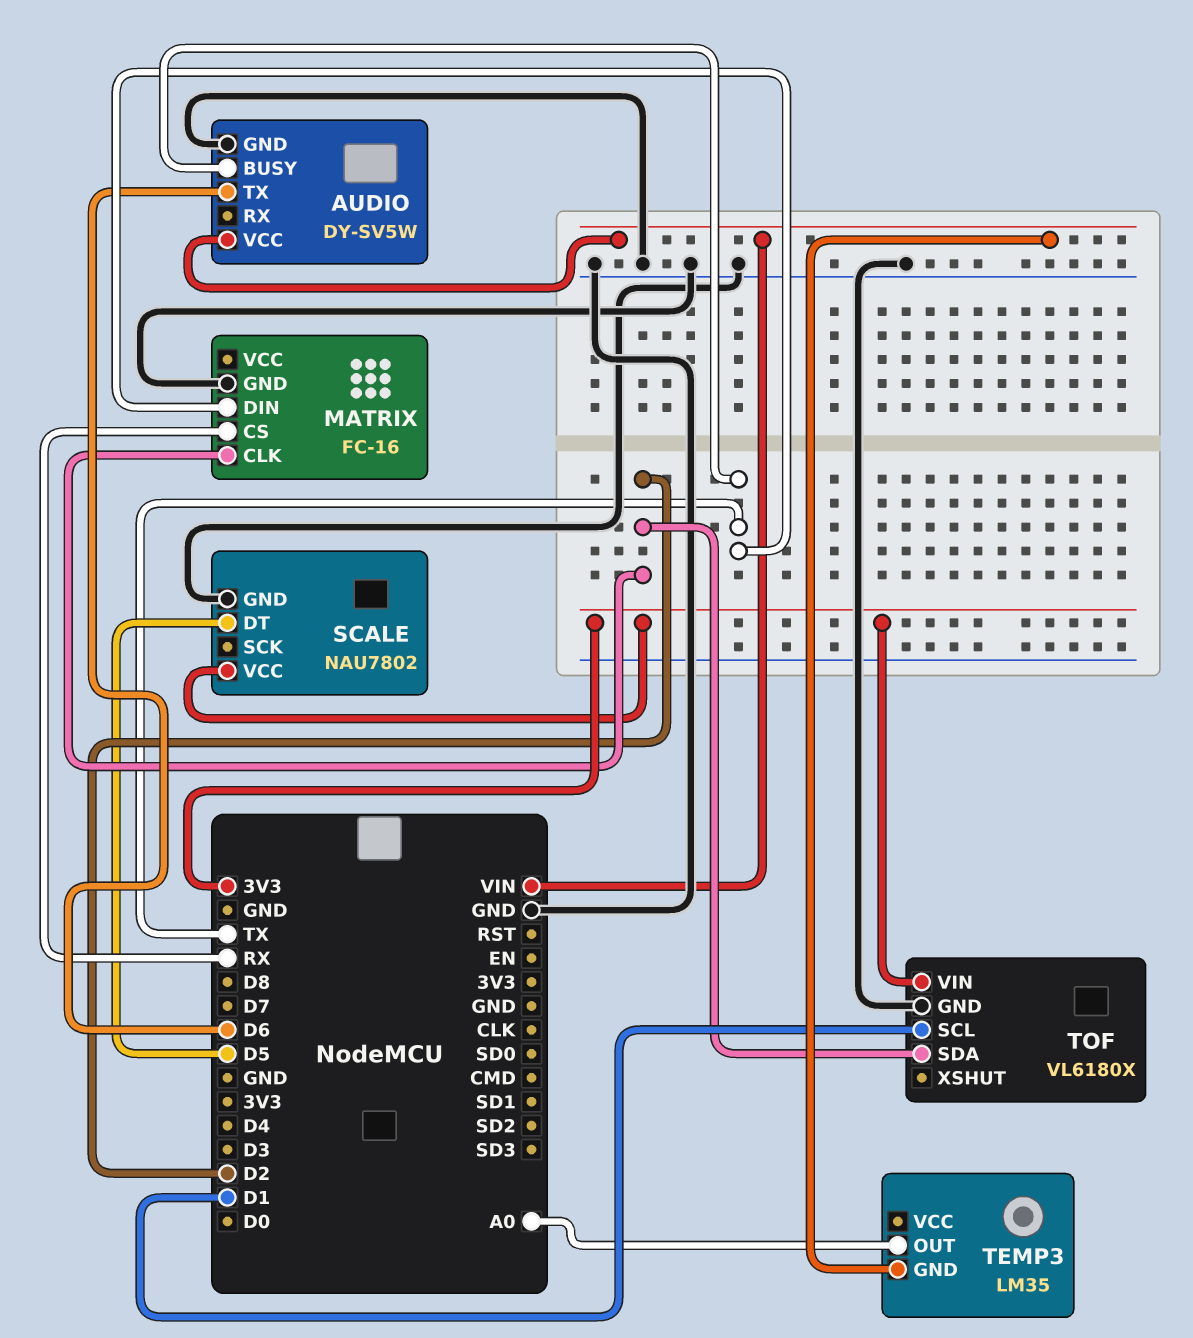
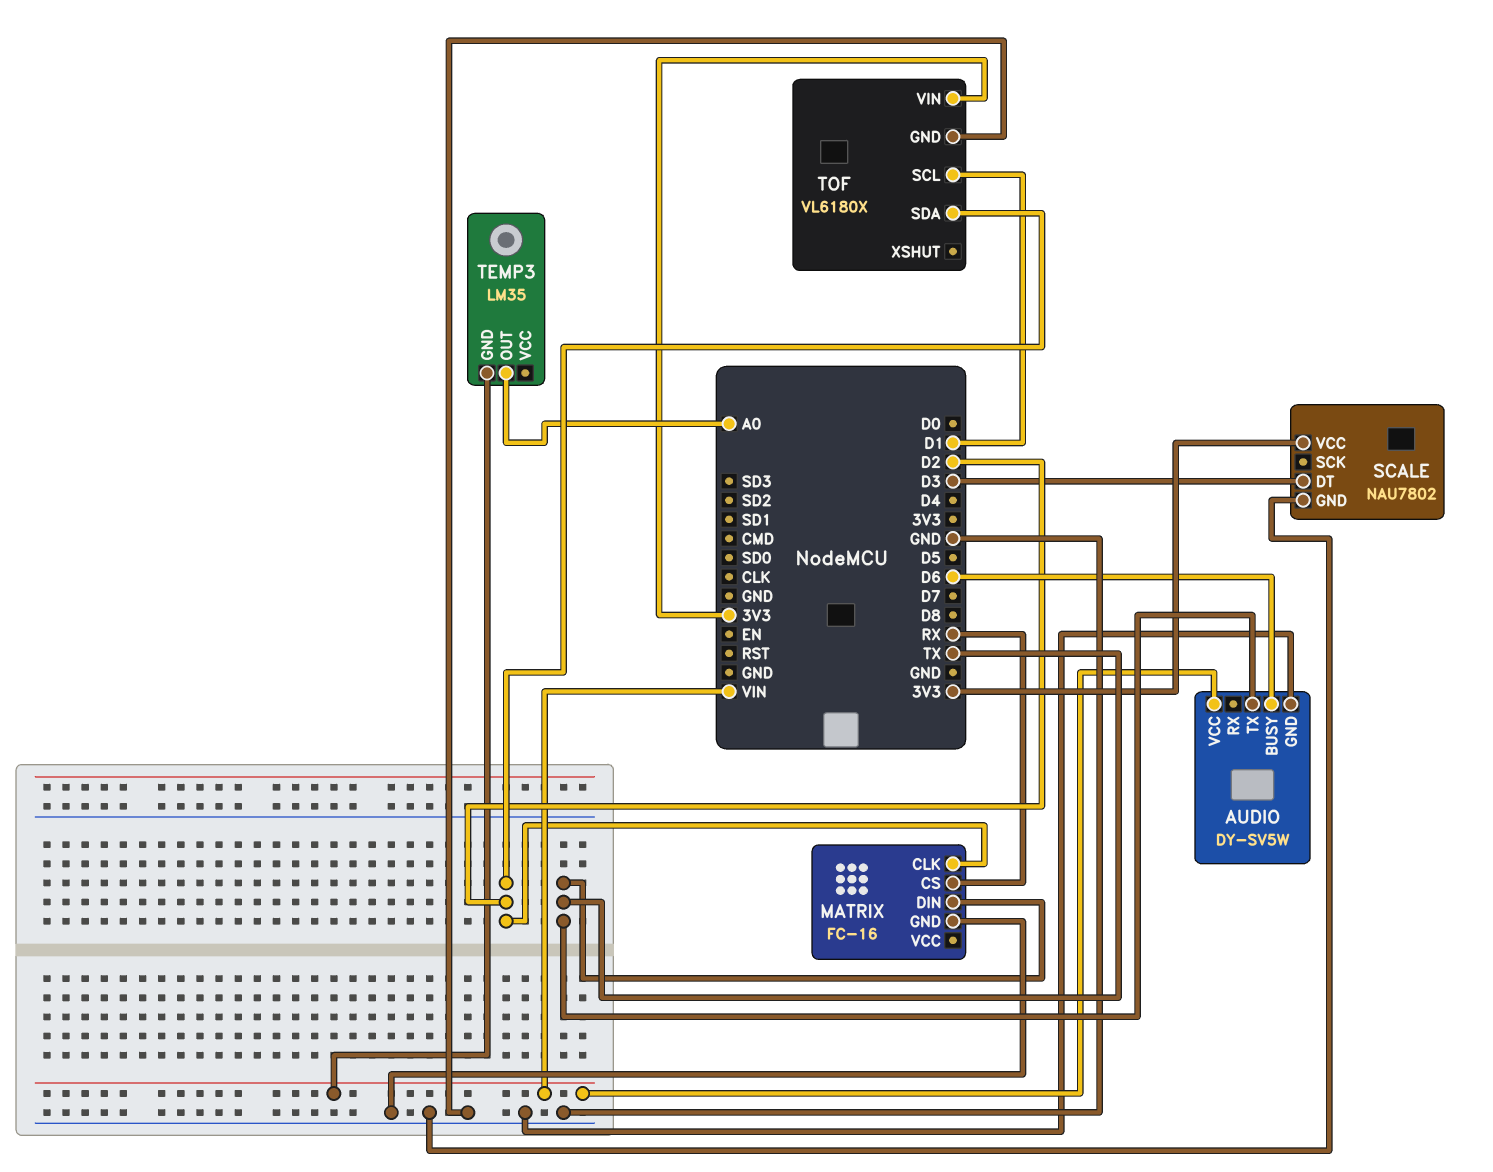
AUDIO pin BUSY: TX -> D6
AUDIO pin TX: D6 -> TX
SCALE pin DT: D5 -> D3

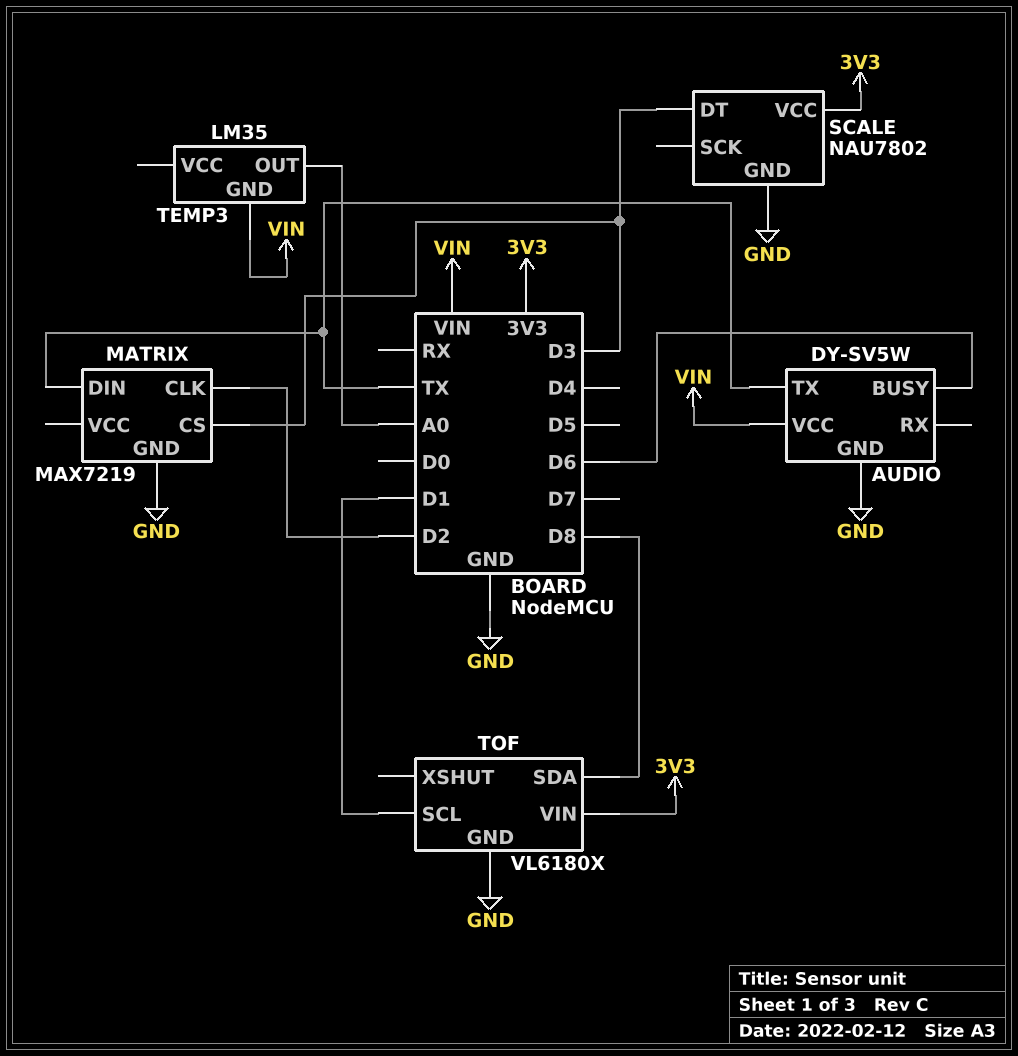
MATRIX: FC-16 -> MAX7219
MATRIX pin CS: RX -> D3
TOF pin SDA: D2 -> D8

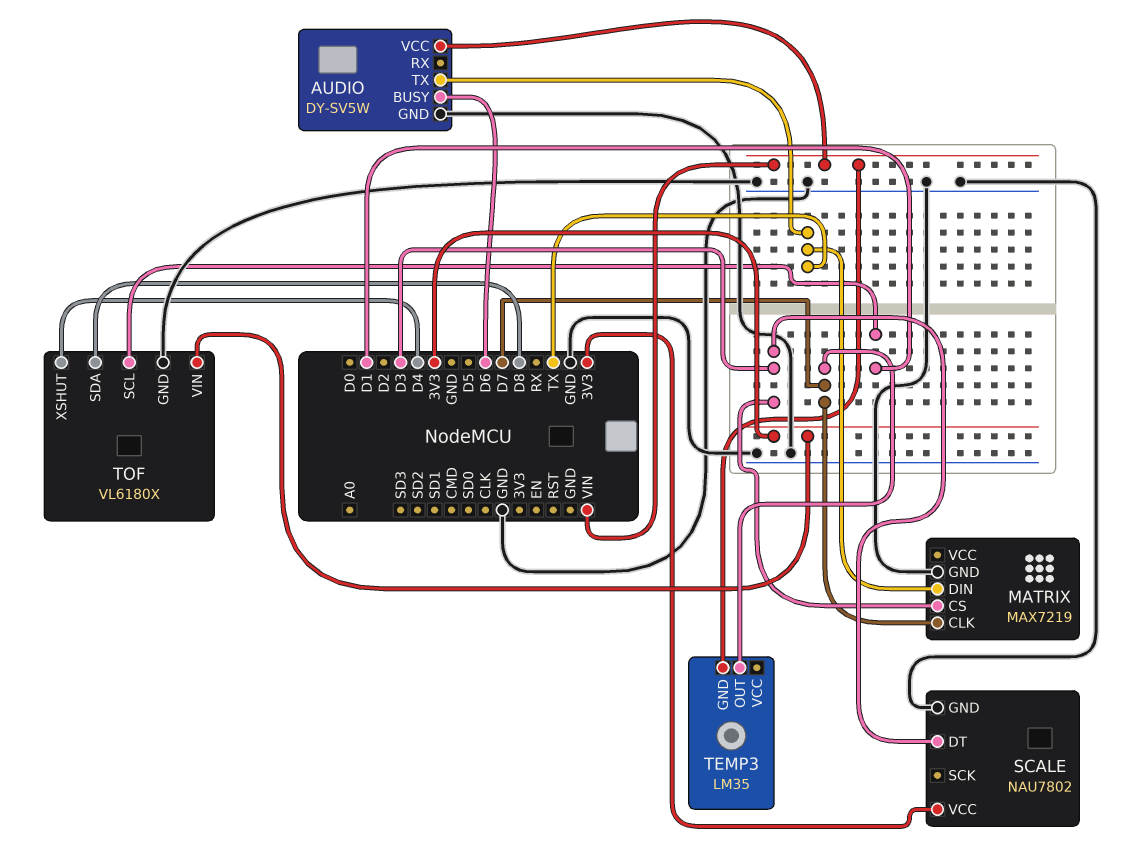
MATRIX pin CLK: D2 -> D7
TEMP3 pin OUT: A0 -> D7
TOF pin XSHUT: none -> D4

